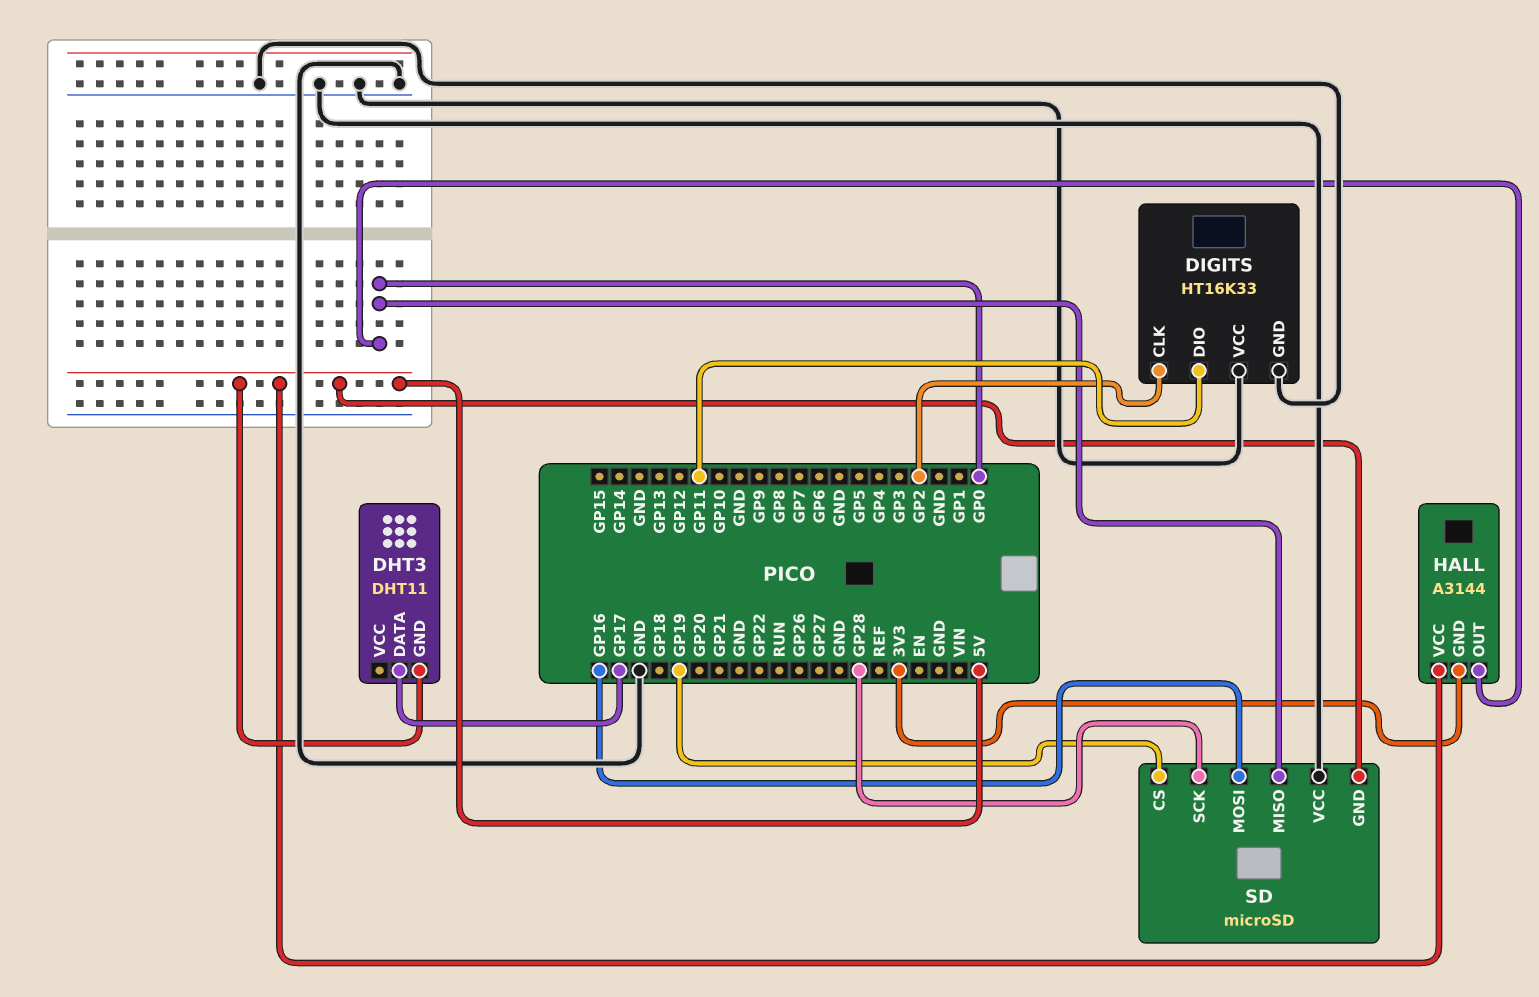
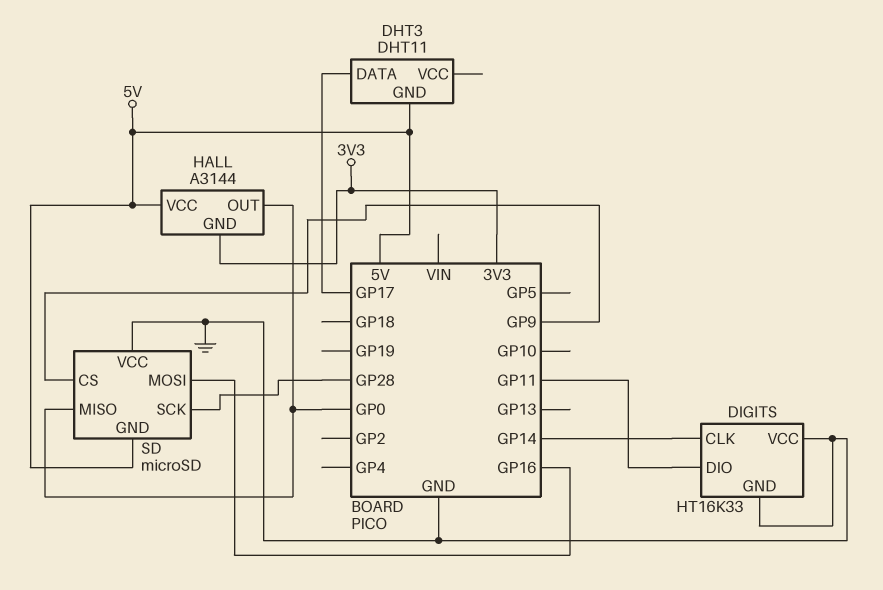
DIGITS pin CLK: GP2 -> GP14
SD pin CS: GP19 -> GP9

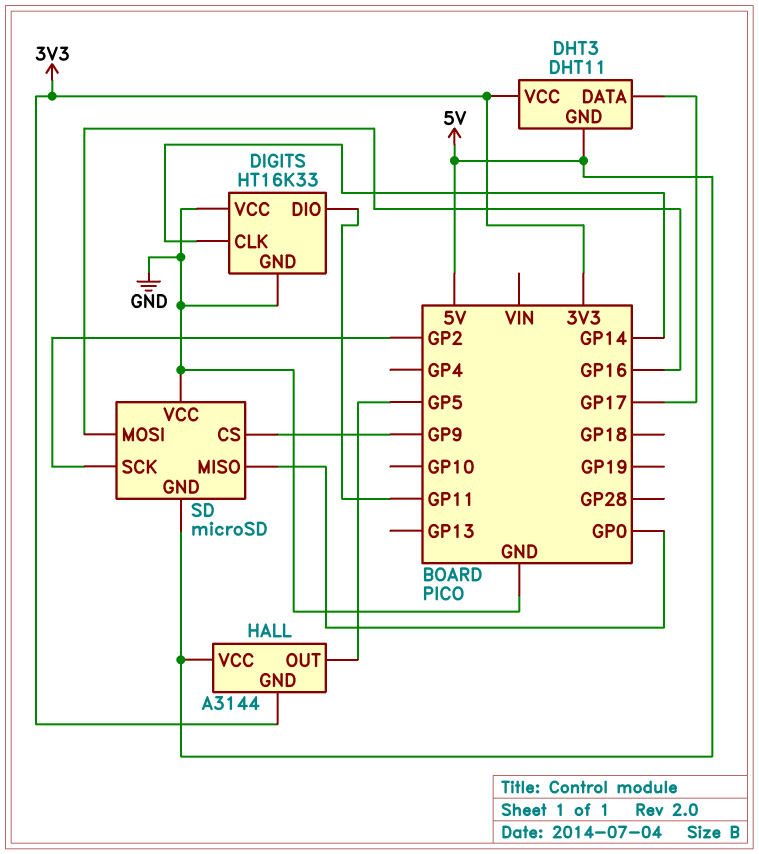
DHT3 pin VCC: none -> 3V3
HALL pin OUT: GP0 -> GP5
SD pin SCK: GP28 -> GP2

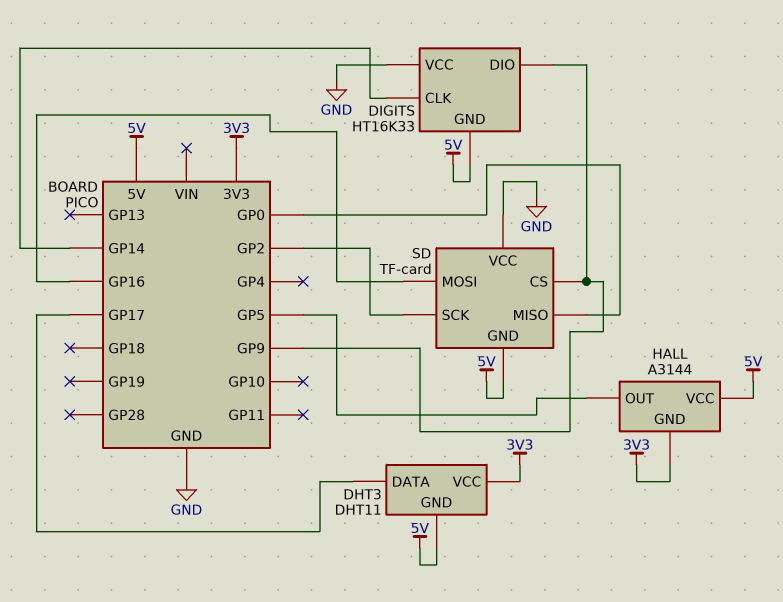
DIGITS pin DIO: GP11 -> GP9
DIGITS pin GND: GND -> 5V
SD: microSD -> TF-card

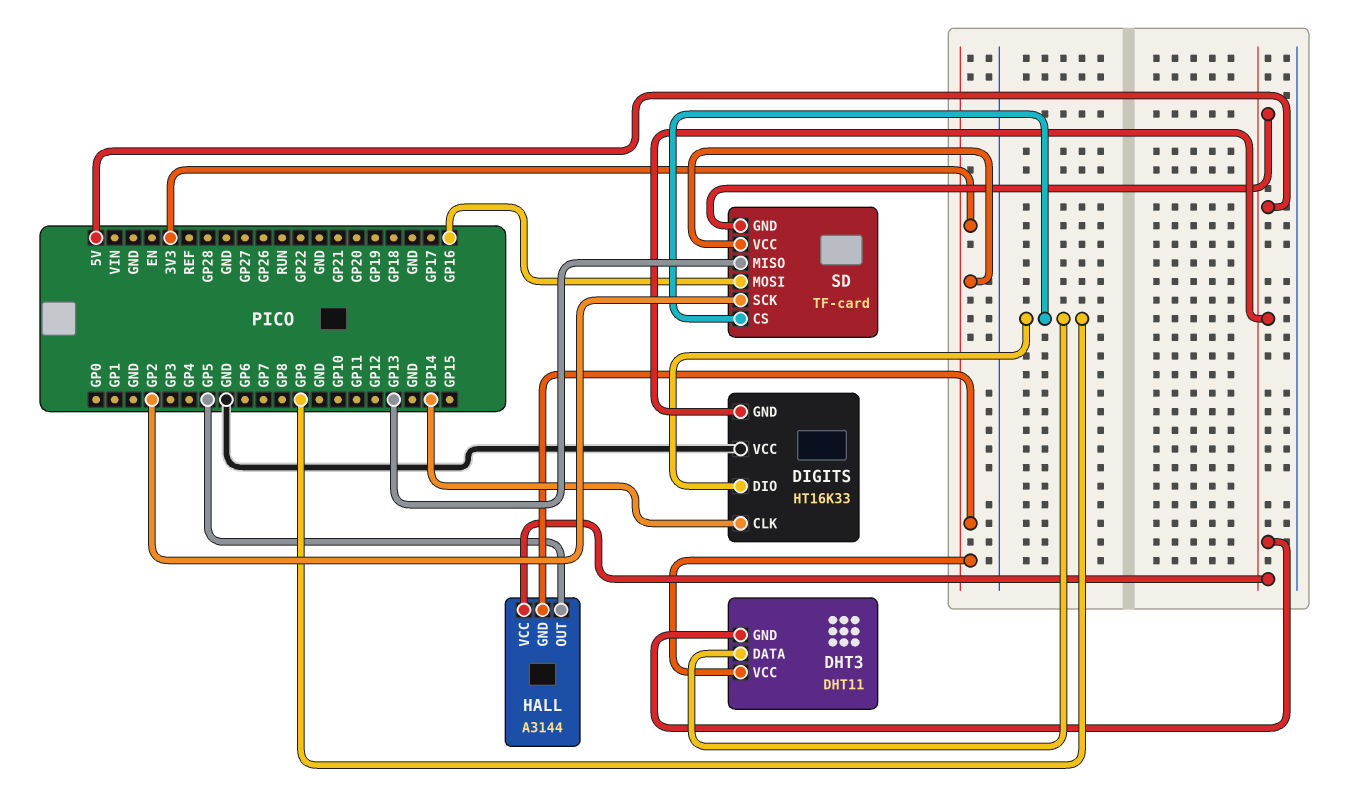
DHT3 pin DATA: GP17 -> GP9
SD pin MISO: GP0 -> GP13
SD pin VCC: GND -> 3V3

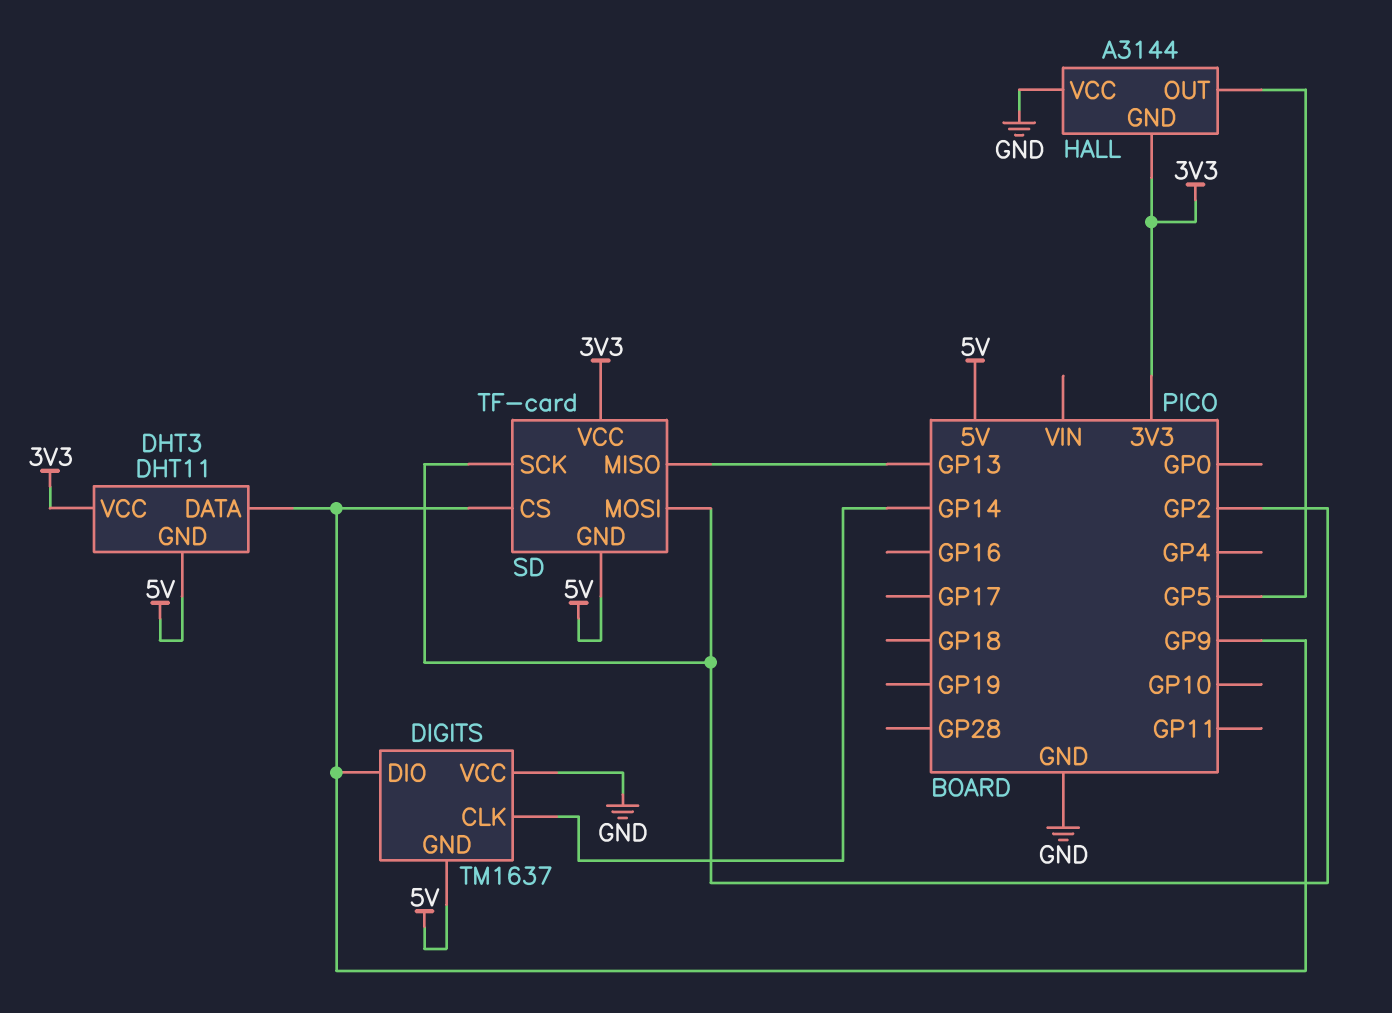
DIGITS: HT16K33 -> TM1637
HALL pin VCC: 5V -> GND
SD pin MOSI: GP16 -> GP2

